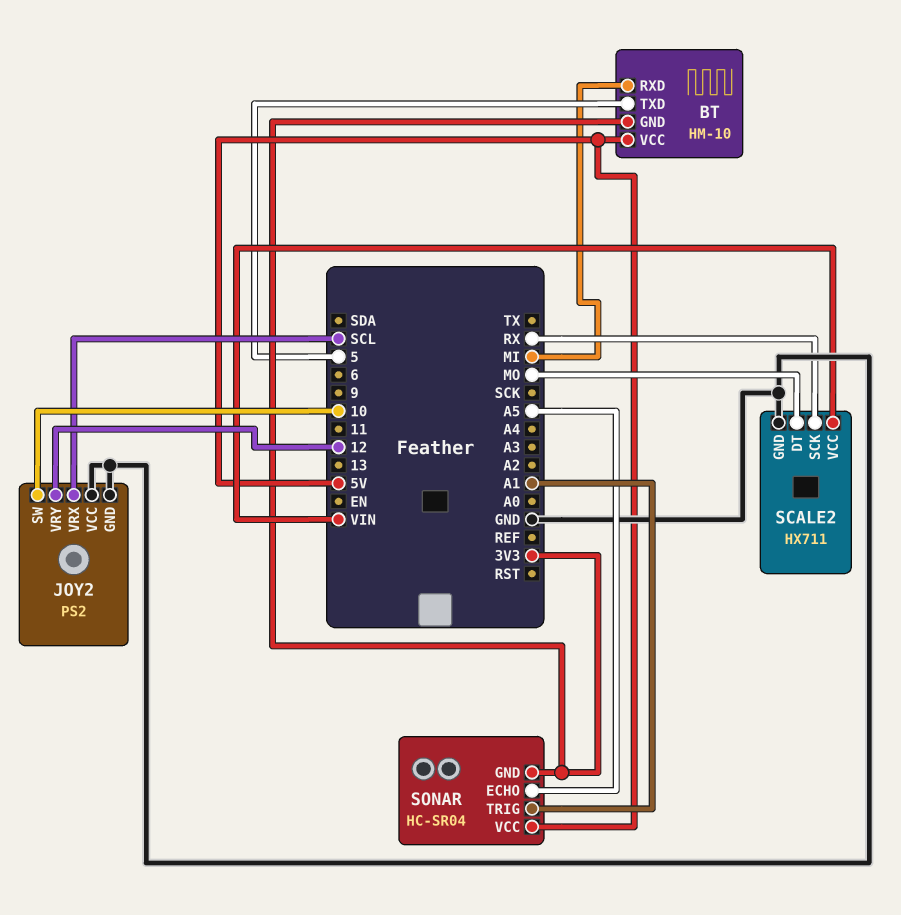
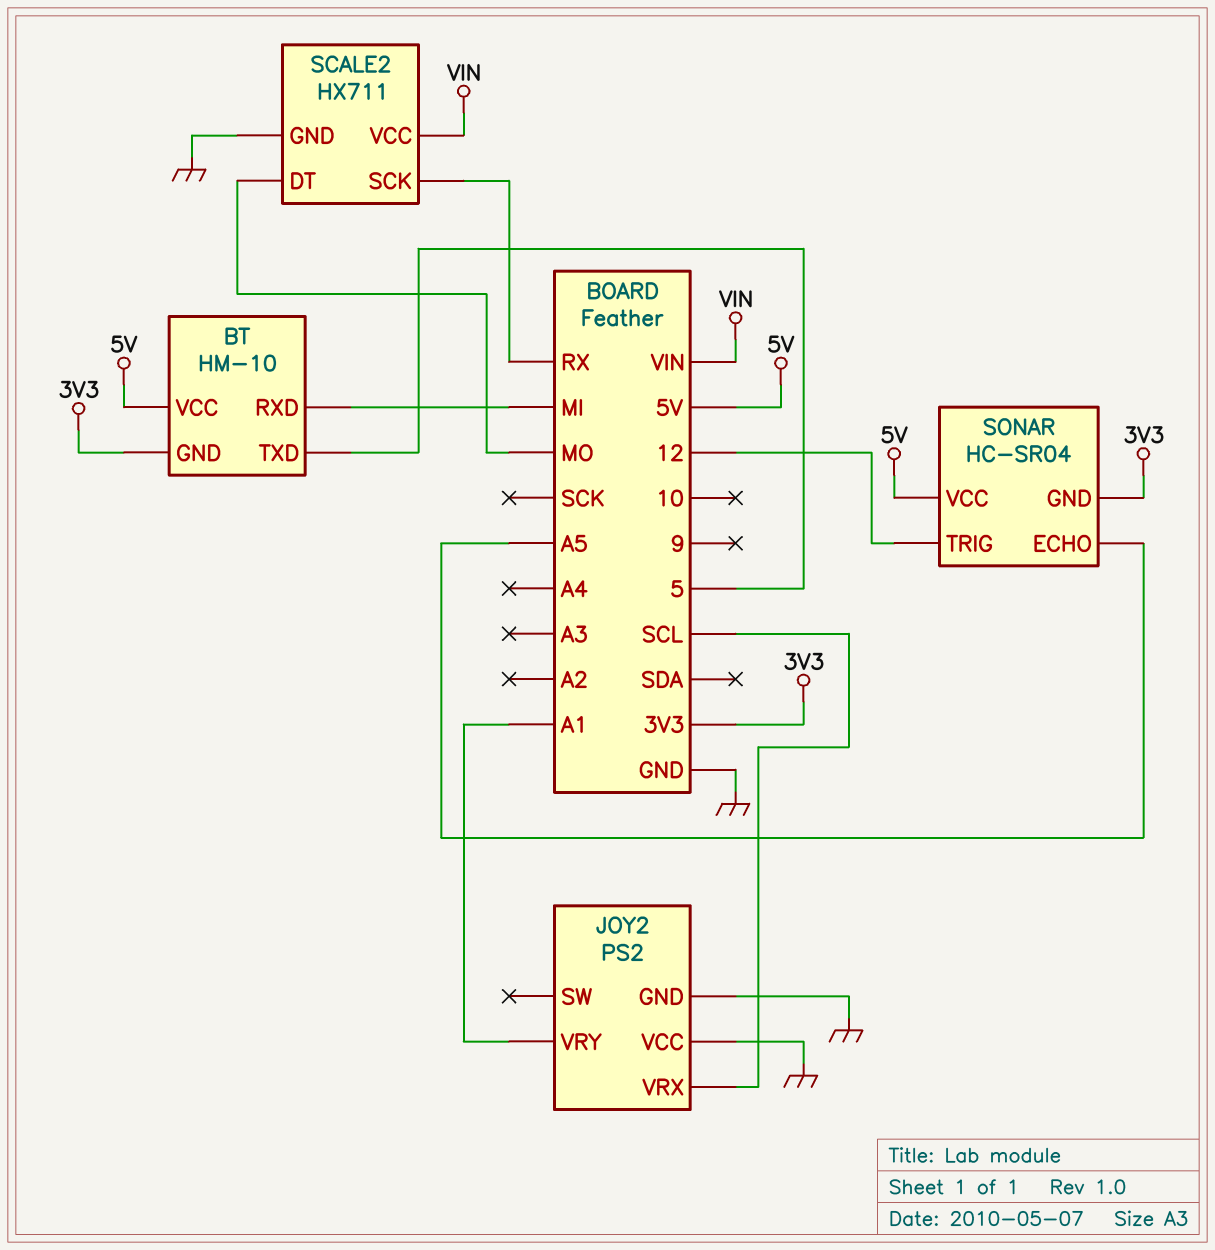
JOY2 pin SW: 10 -> none
JOY2 pin VRY: 12 -> A1
SONAR pin TRIG: A1 -> 12

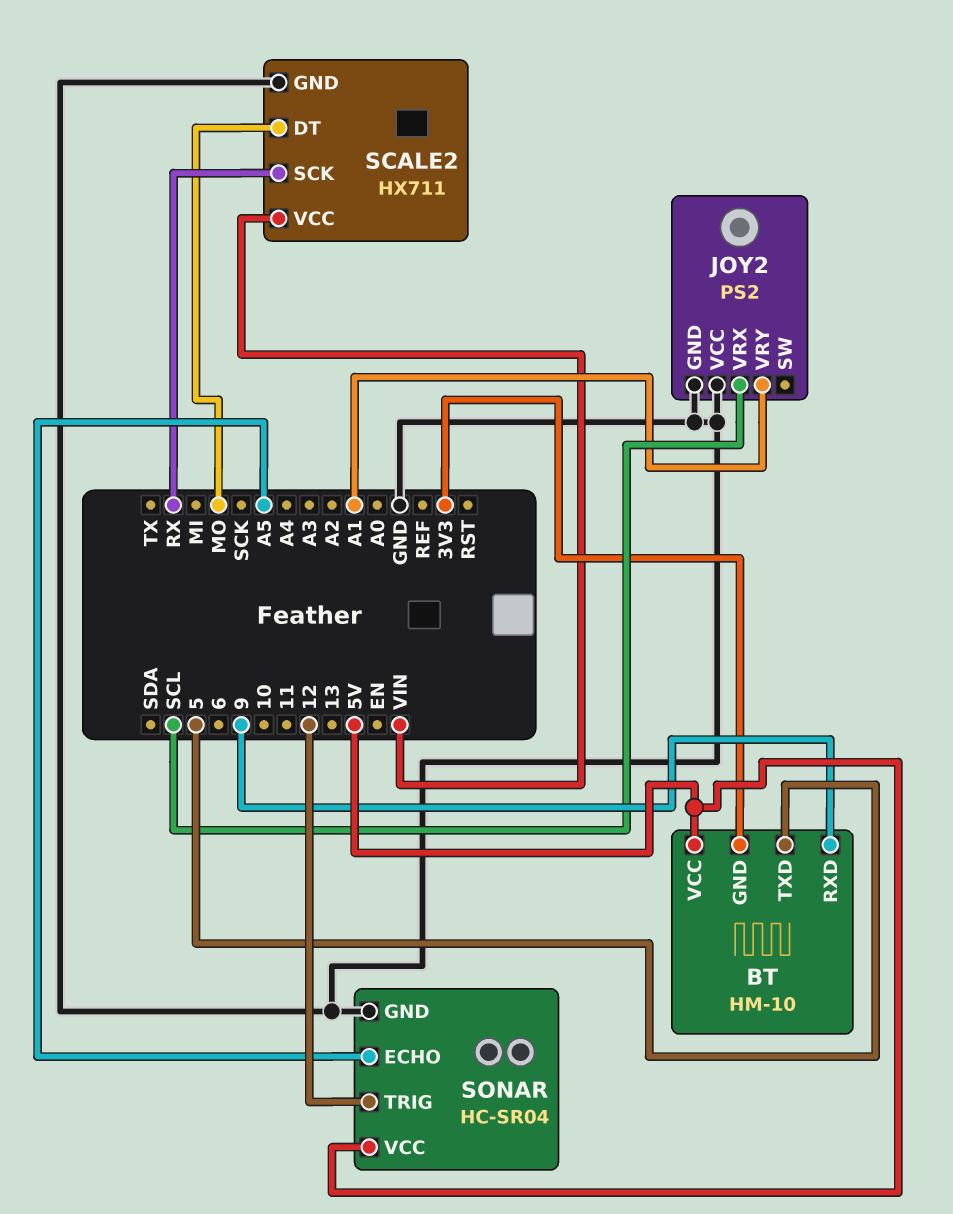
BT pin RXD: MI -> 9
SONAR pin GND: 3V3 -> GND

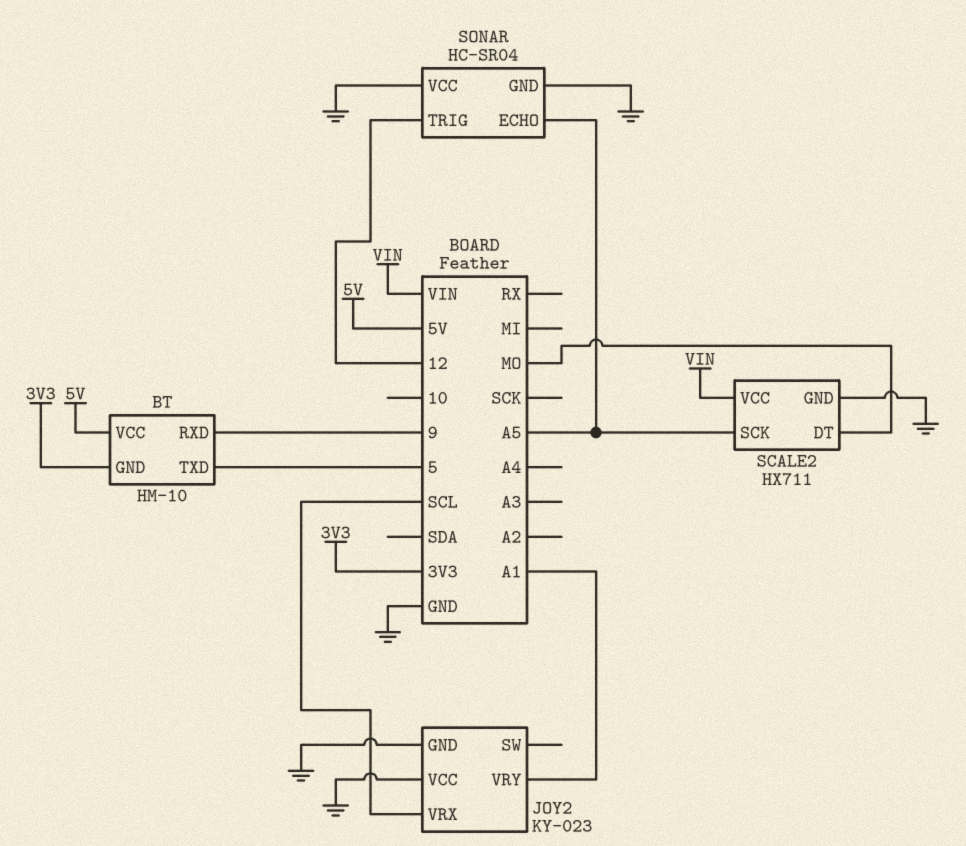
JOY2: PS2 -> KY-023
SCALE2 pin SCK: RX -> A5
SONAR pin VCC: 5V -> GND

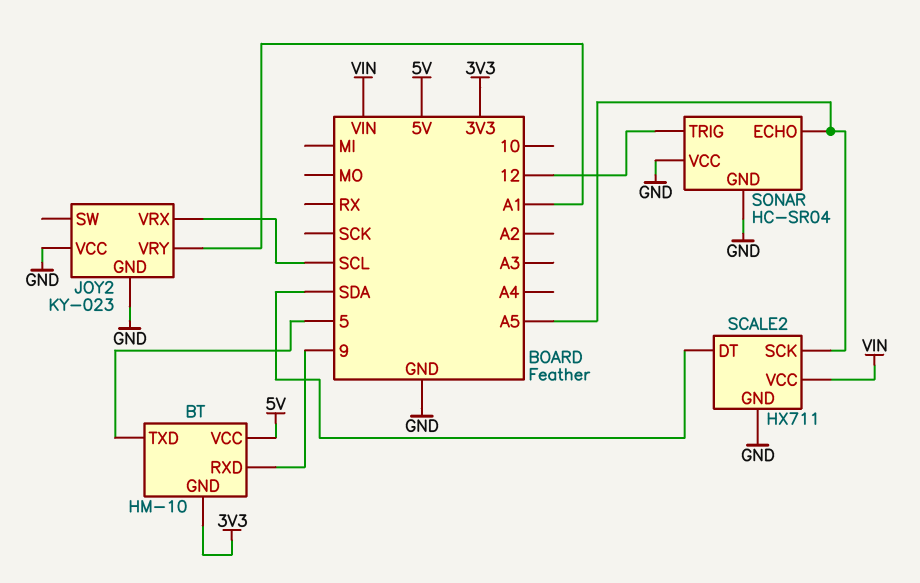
SCALE2 pin DT: MO -> SDA

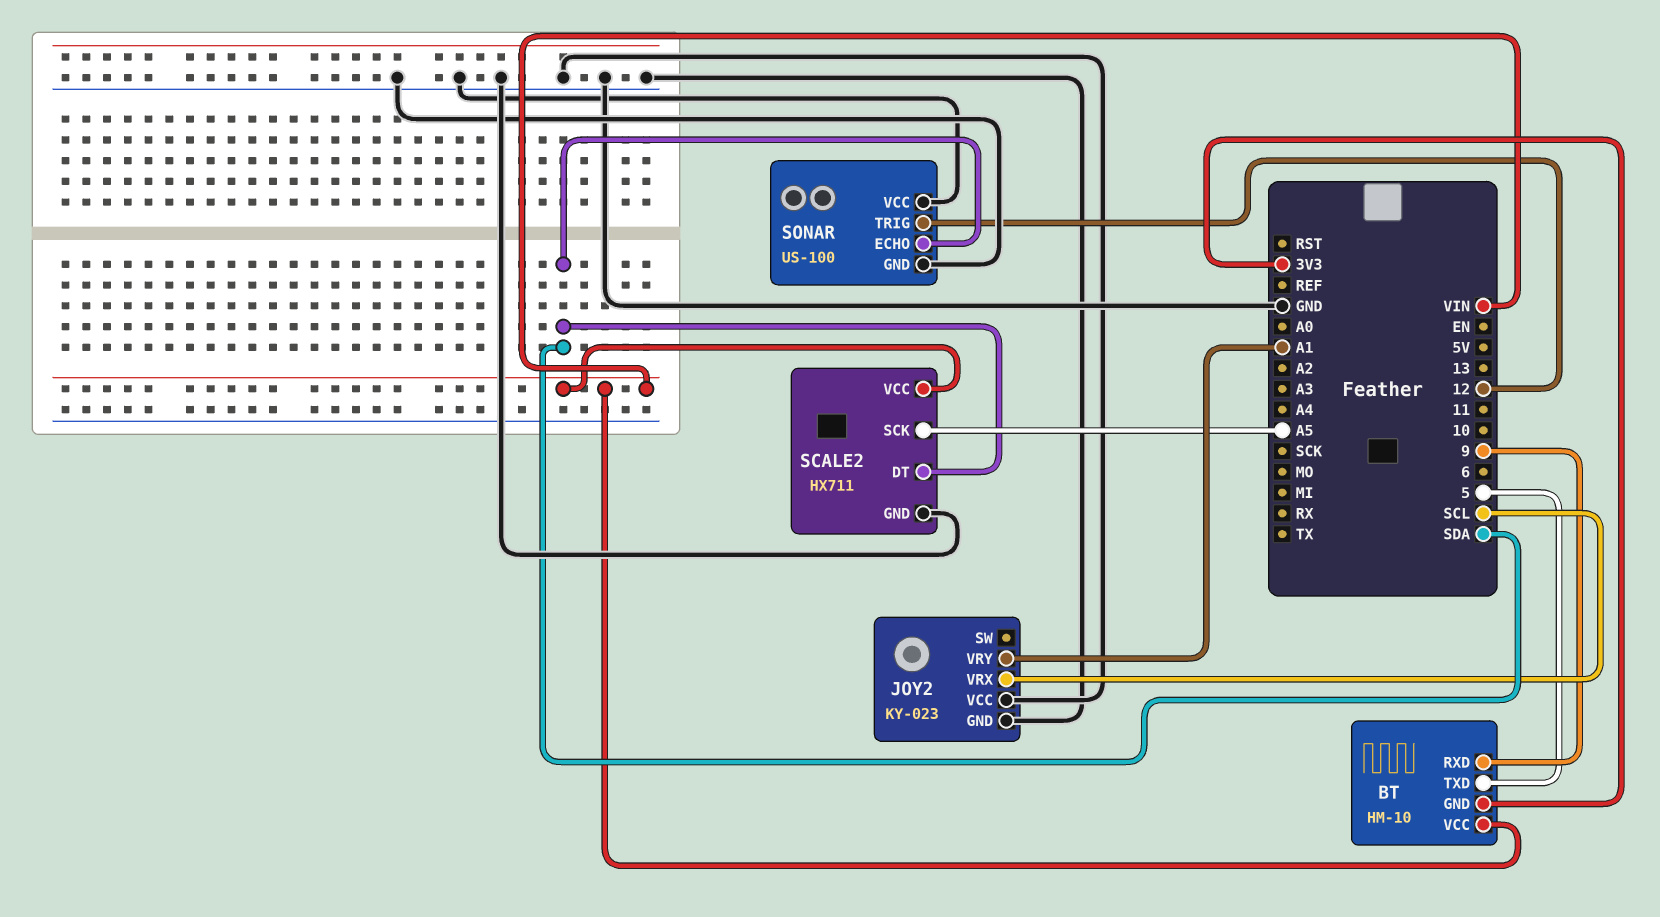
BT pin VCC: 5V -> VIN
SONAR: HC-SR04 -> US-100
SONAR pin ECHO: A5 -> SDA

